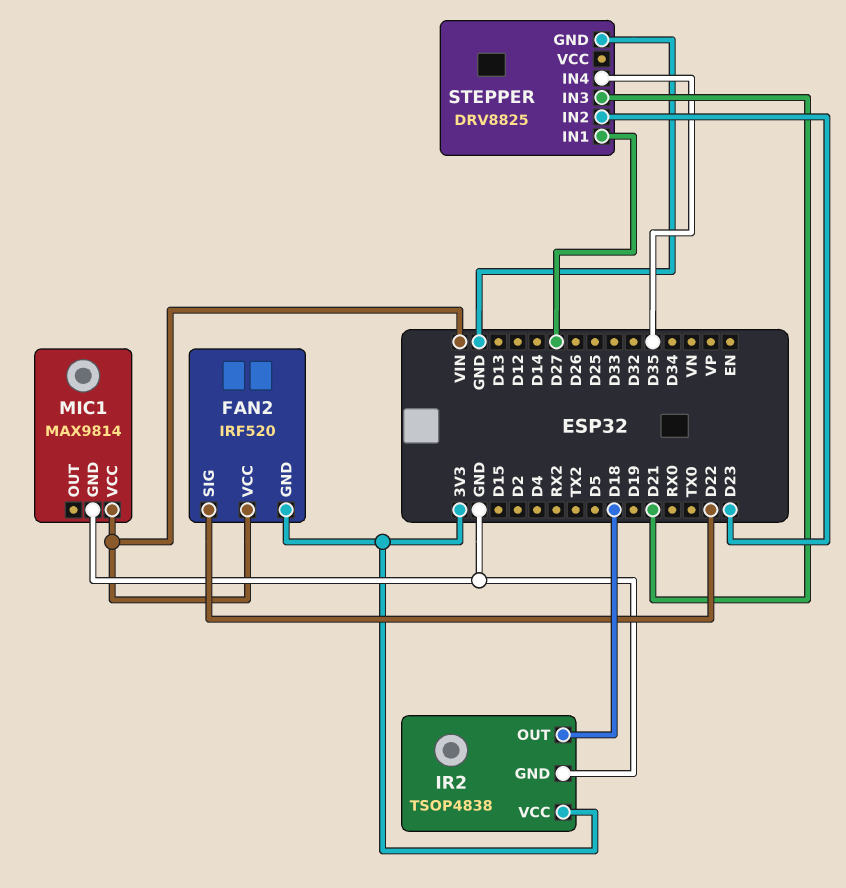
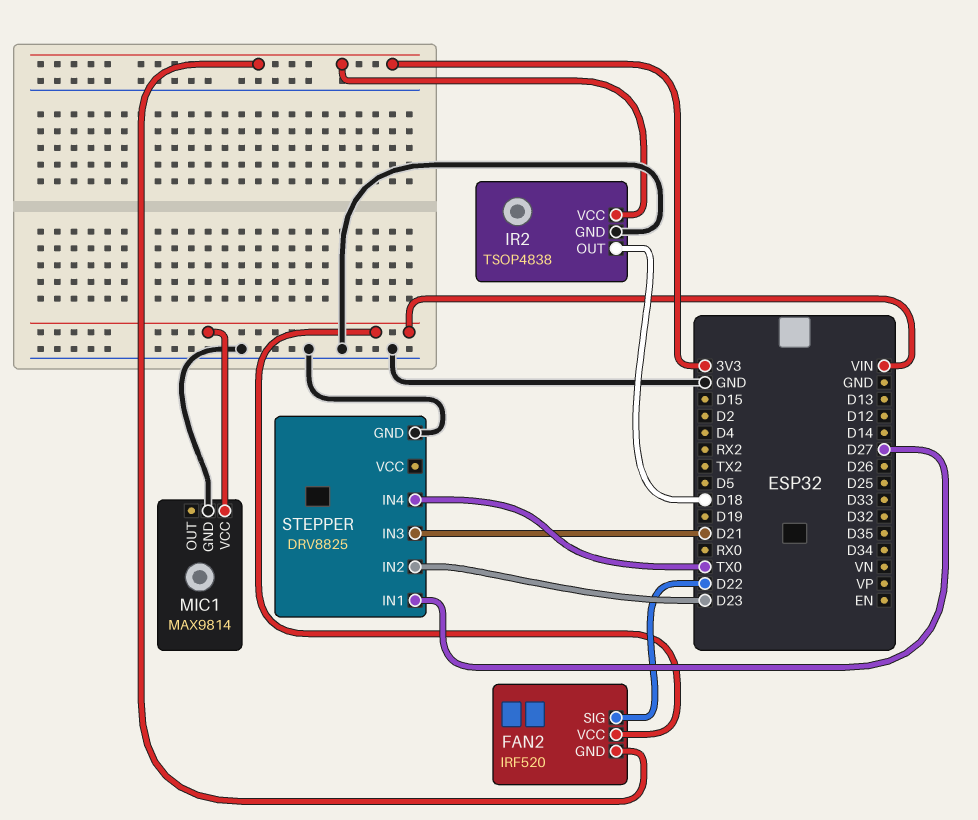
STEPPER pin IN4: D35 -> TX0

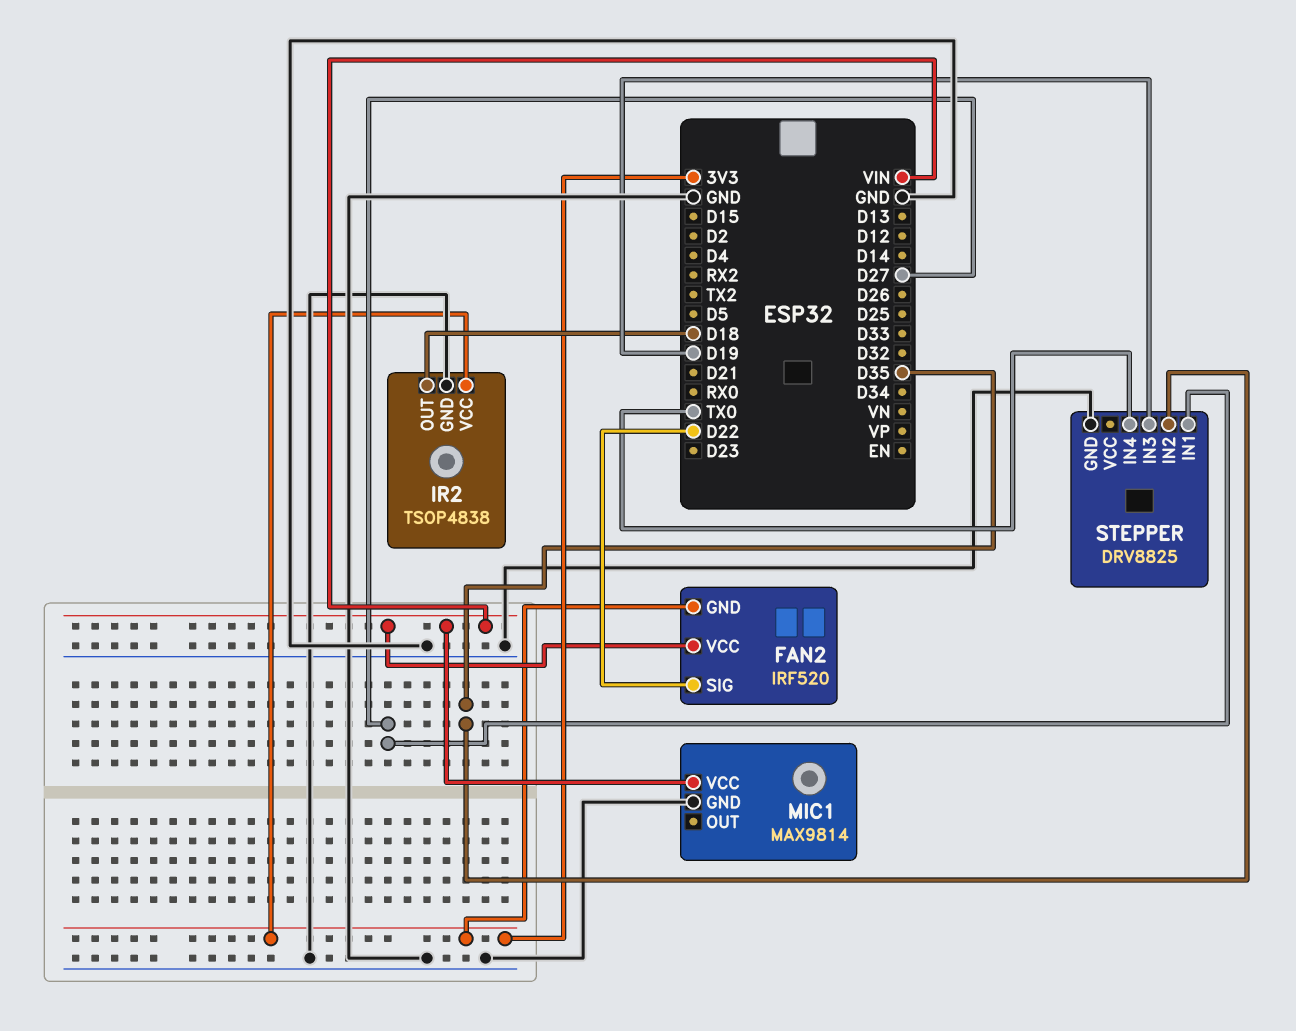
STEPPER pin IN2: D23 -> D35
STEPPER pin IN3: D21 -> D19

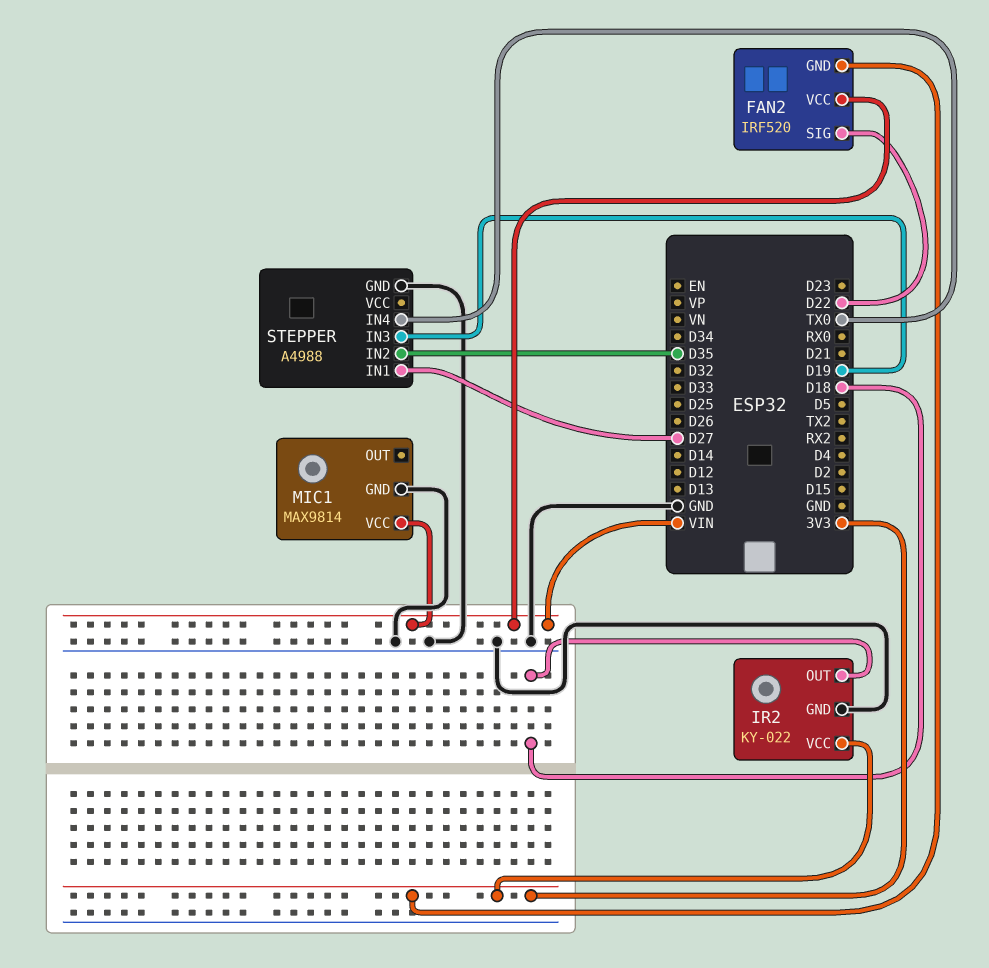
IR2: TSOP4838 -> KY-022
STEPPER: DRV8825 -> A4988

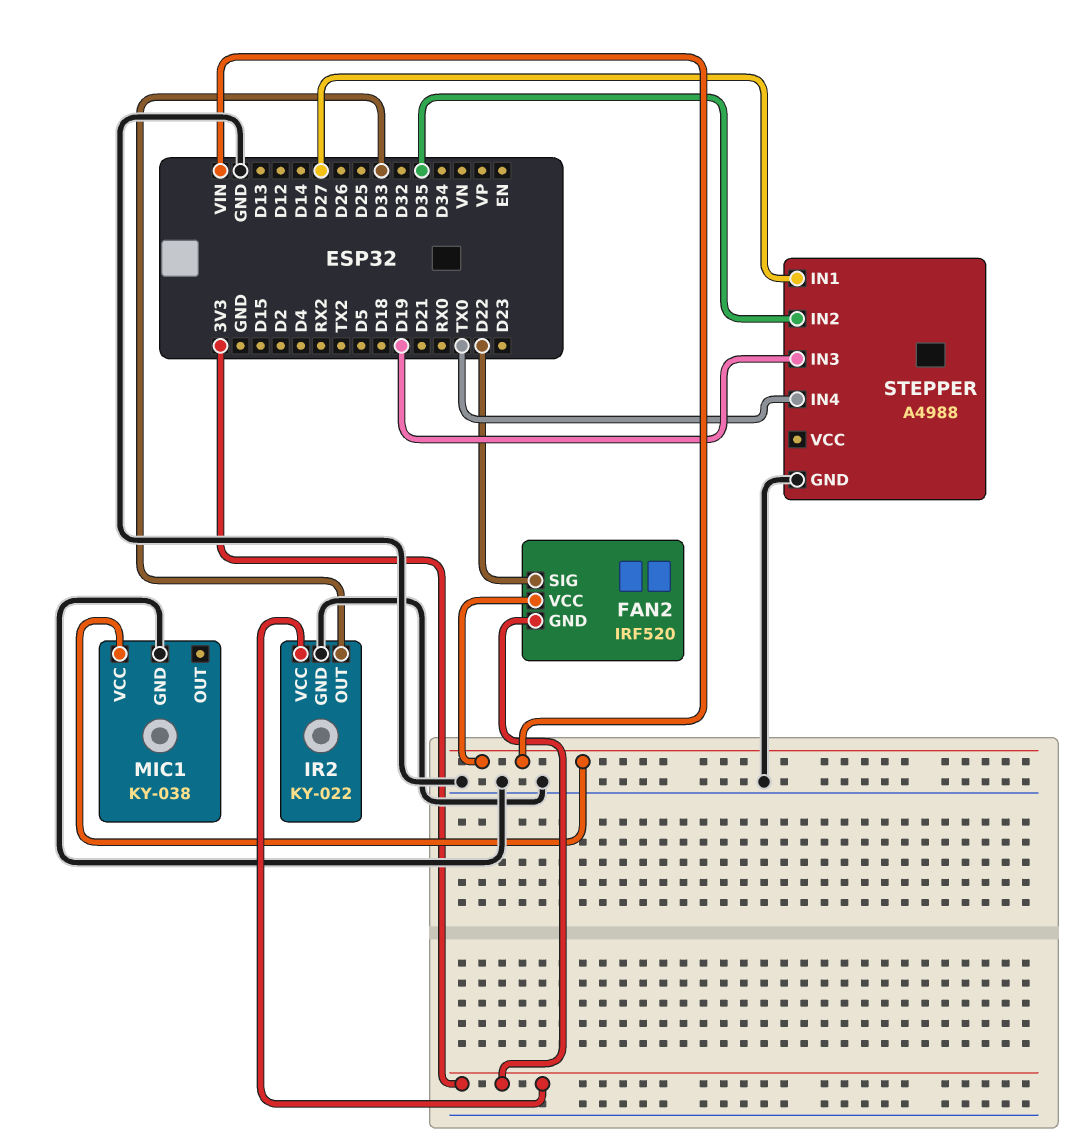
IR2 pin OUT: D18 -> D33
MIC1: MAX9814 -> KY-038

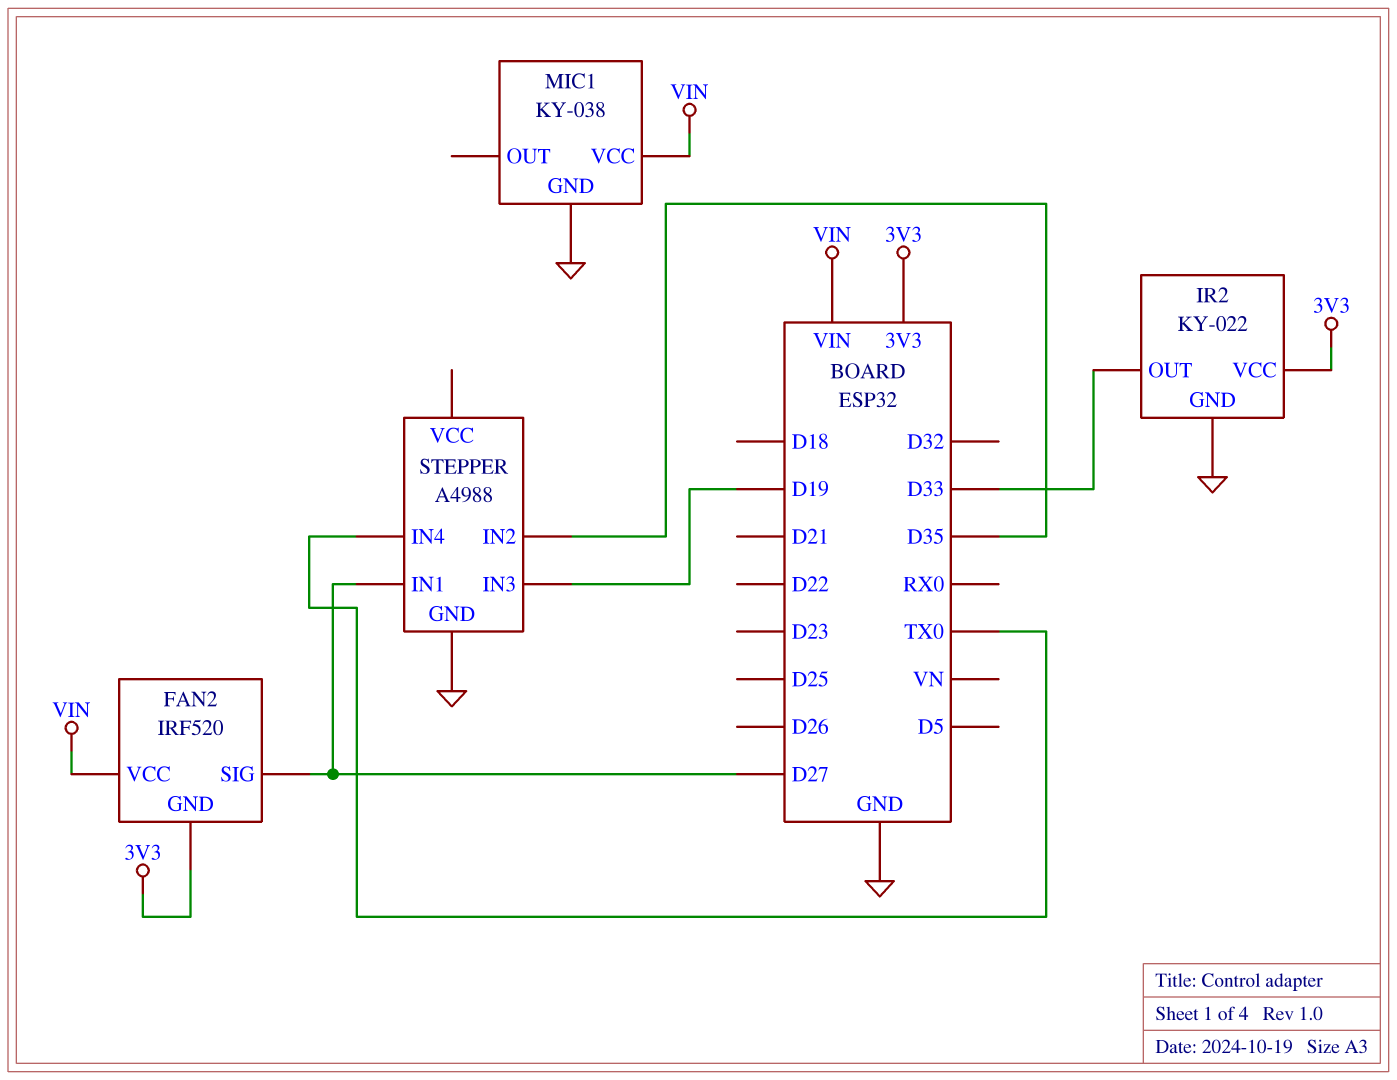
FAN2 pin SIG: D22 -> D27

